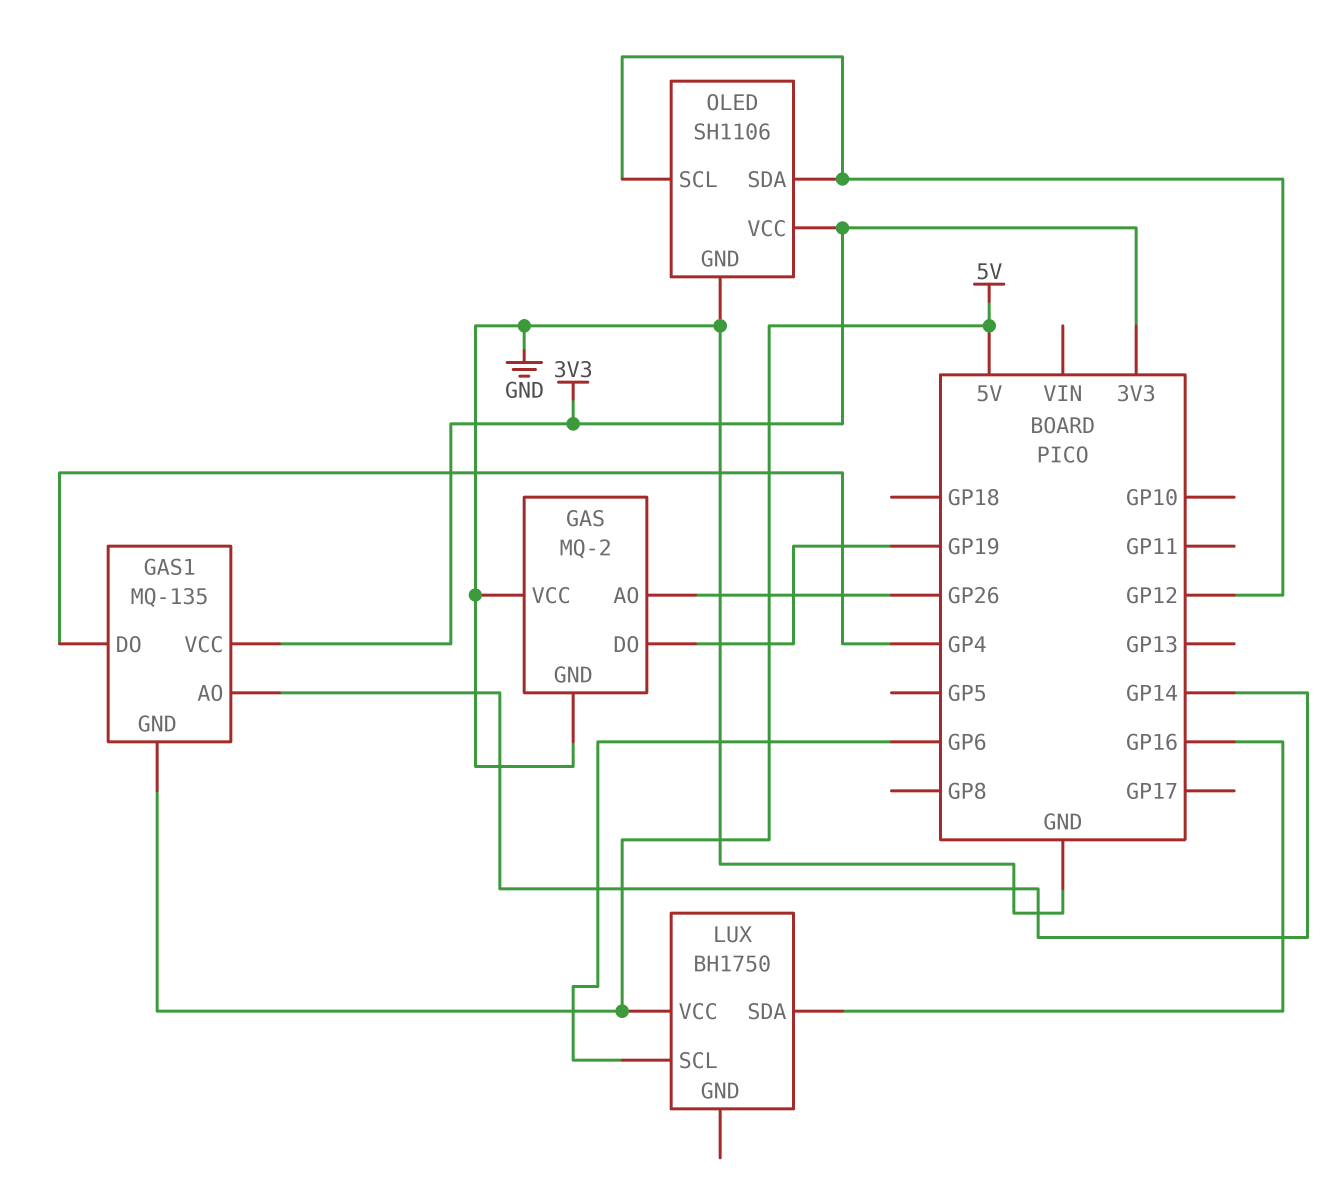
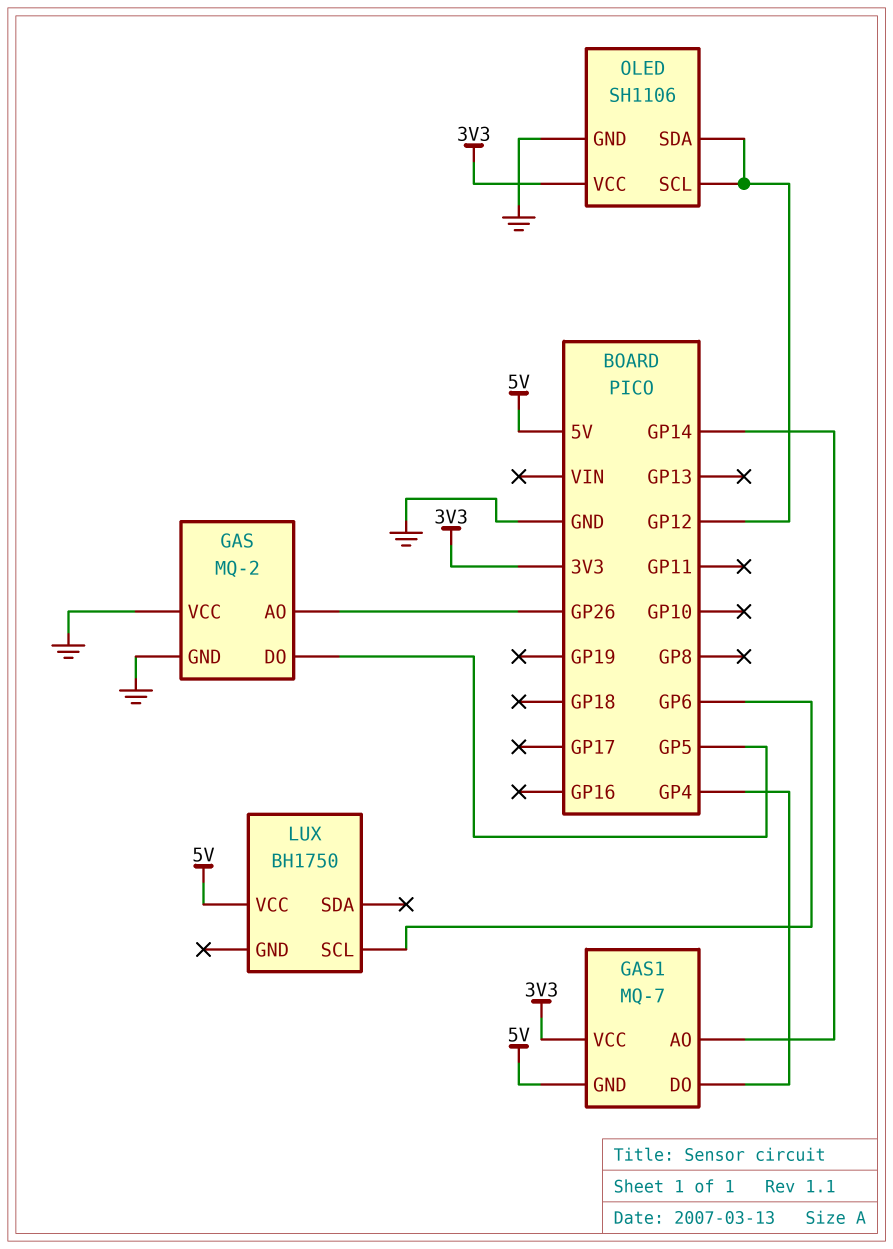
GAS pin DO: GP19 -> GP5
GAS1: MQ-135 -> MQ-7
LUX pin SDA: GP16 -> none

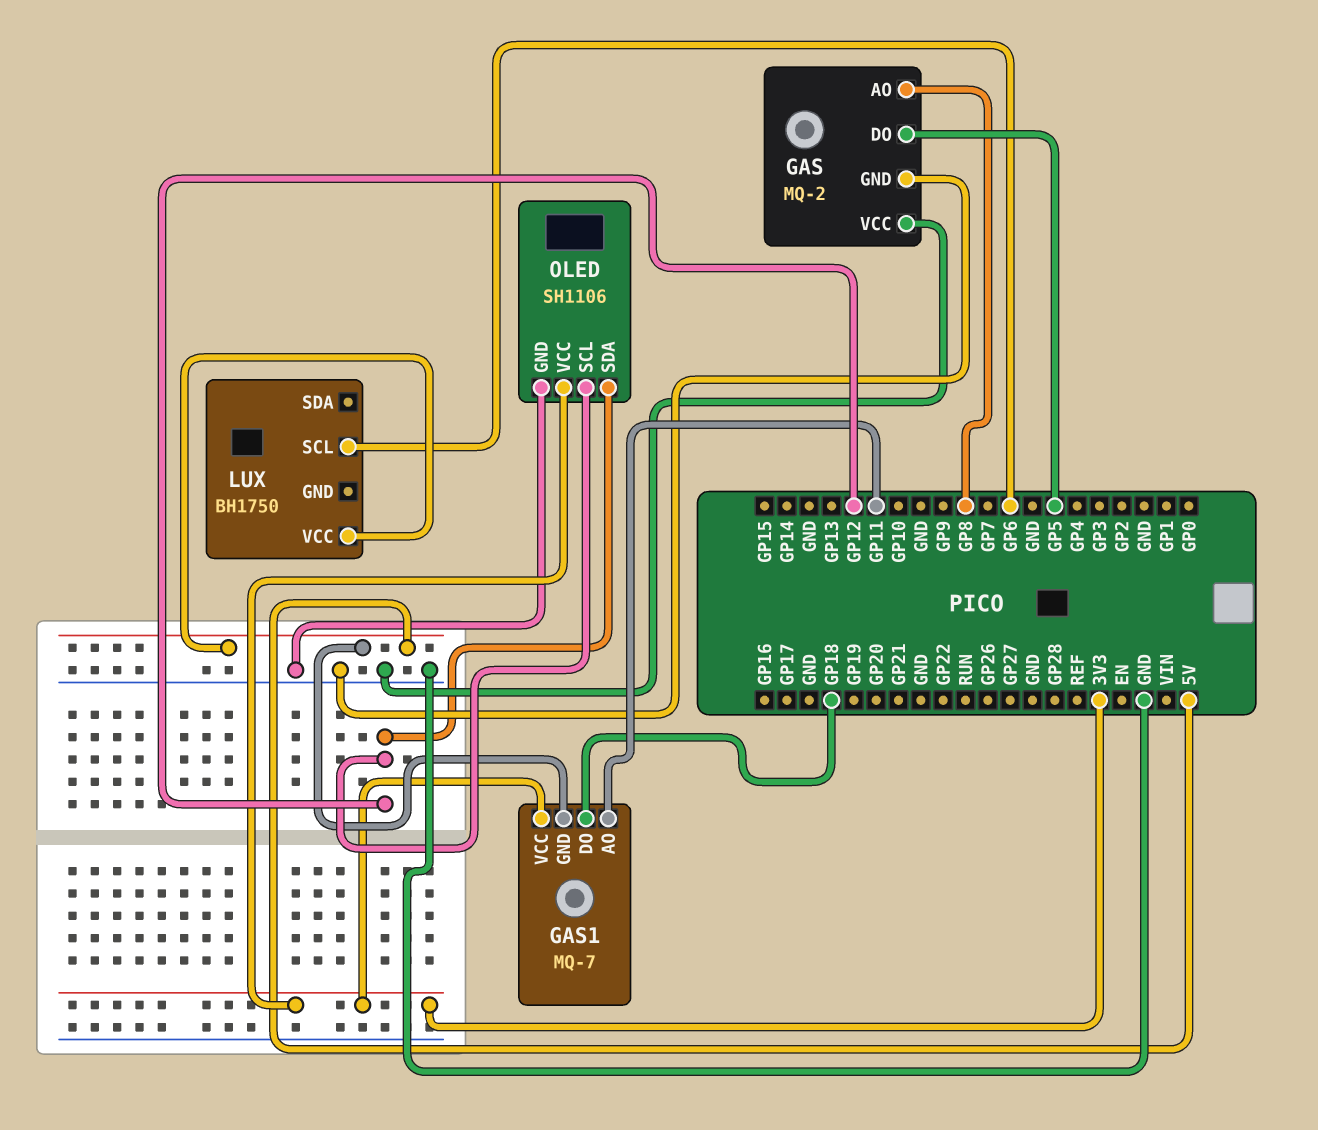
GAS pin AO: GP26 -> GP8
GAS1 pin AO: GP14 -> GP11
GAS1 pin DO: GP4 -> GP18

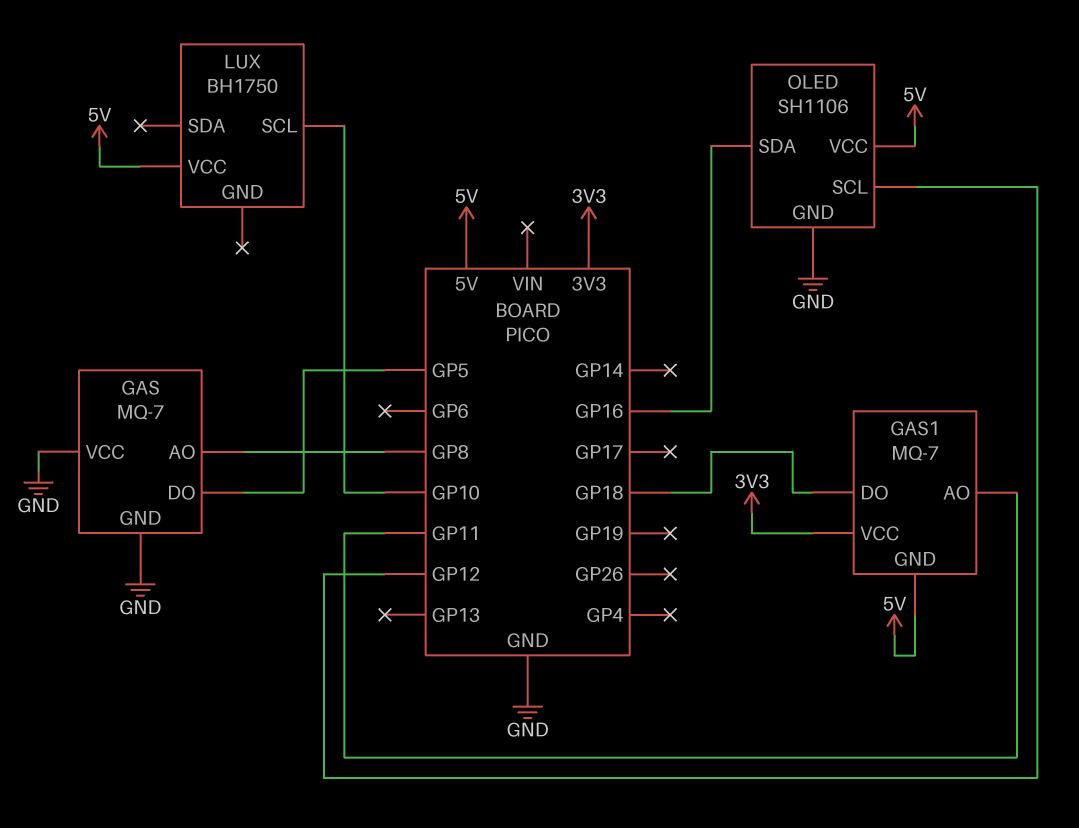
GAS: MQ-2 -> MQ-7
LUX pin SCL: GP6 -> GP10
OLED pin SDA: GP12 -> GP16
OLED pin VCC: 3V3 -> 5V

